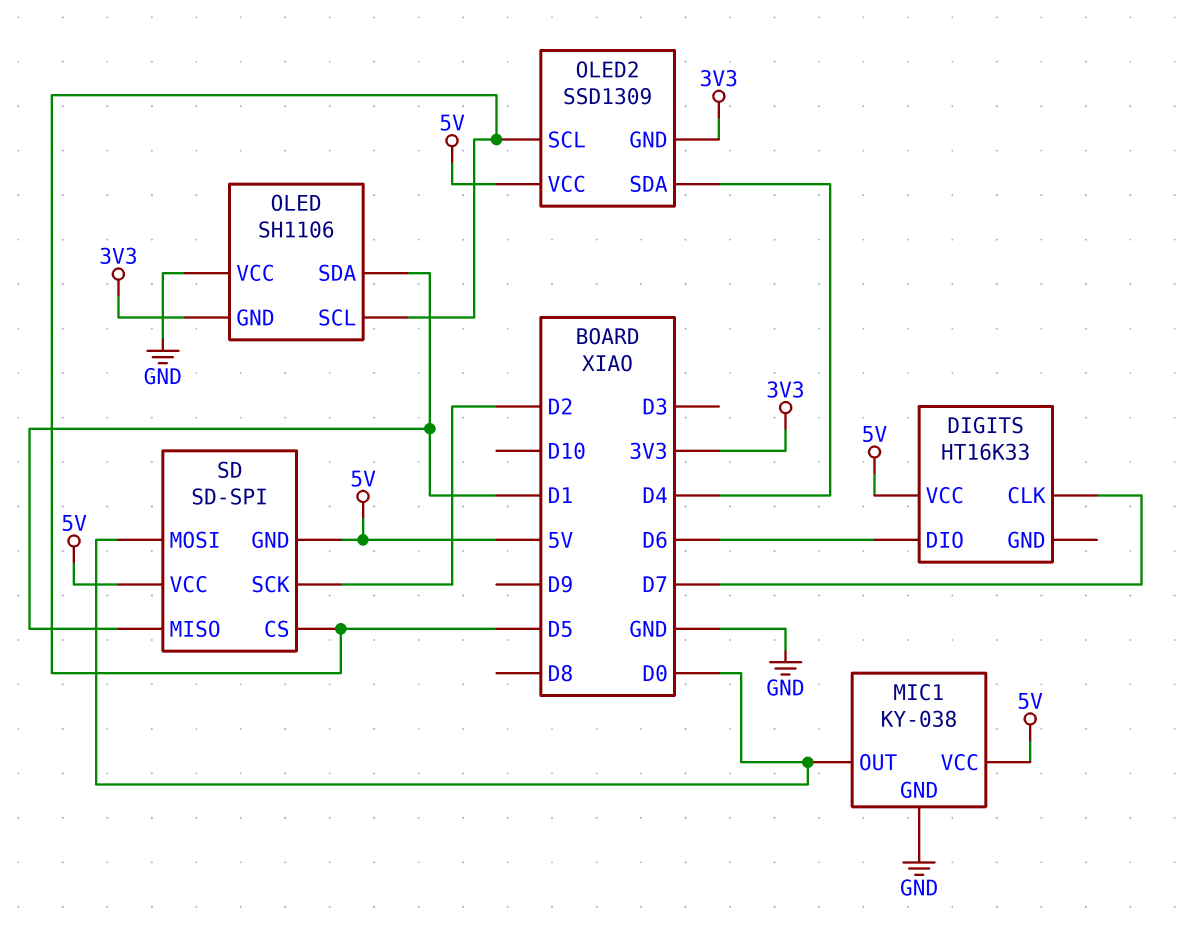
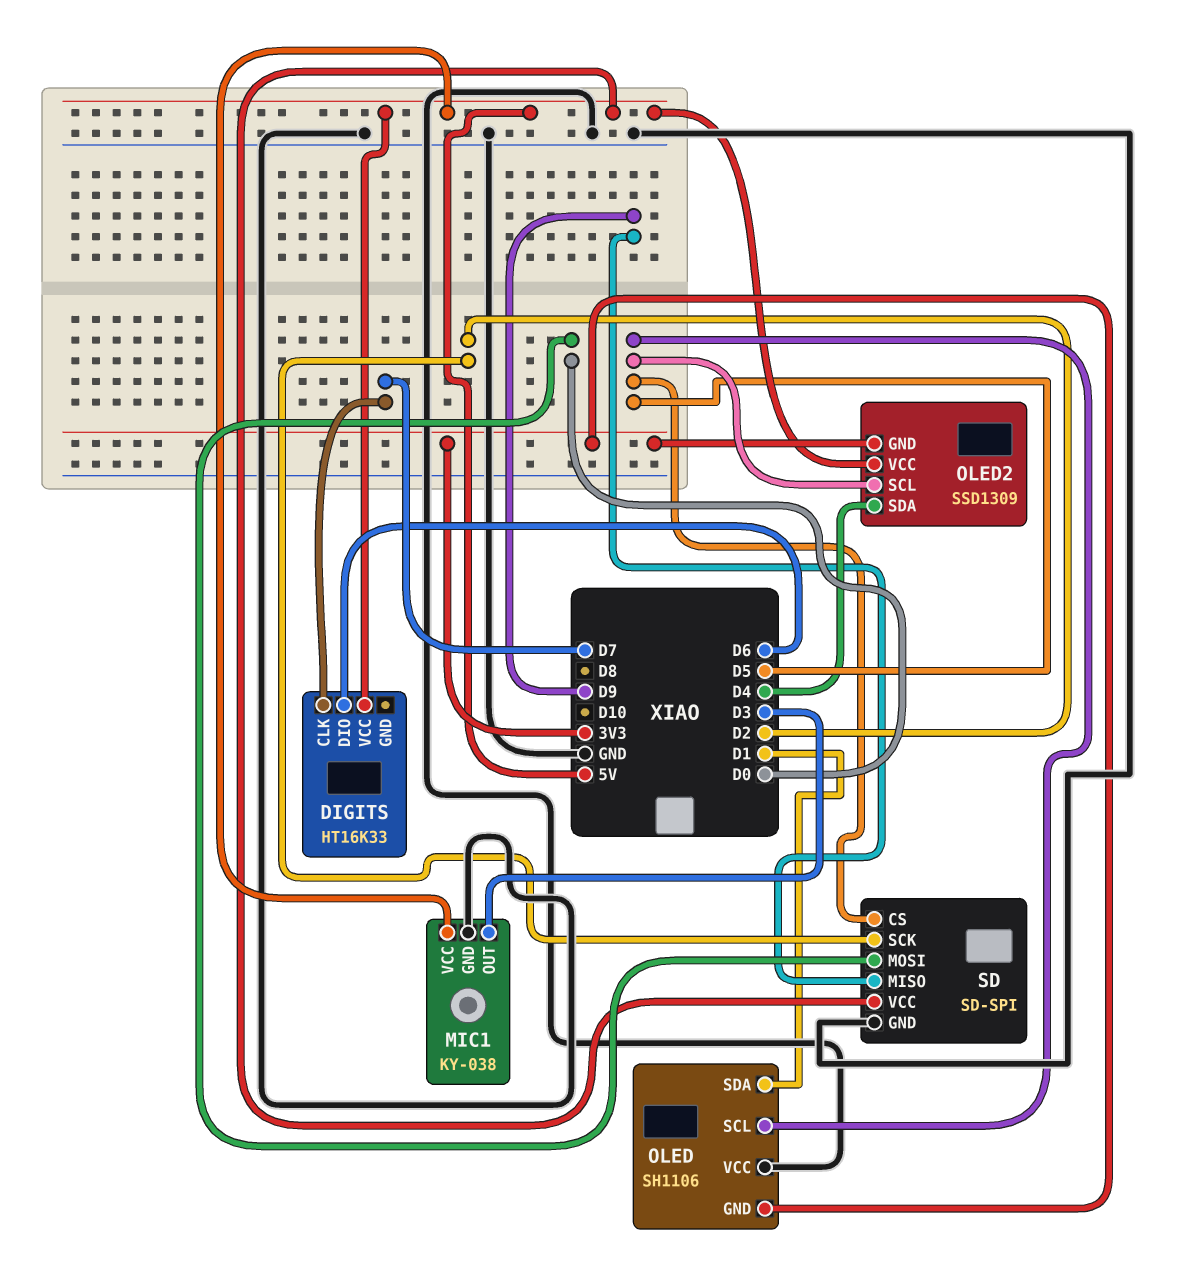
MIC1 pin OUT: D0 -> D3
SD pin GND: 5V -> GND
SD pin MISO: D1 -> D9

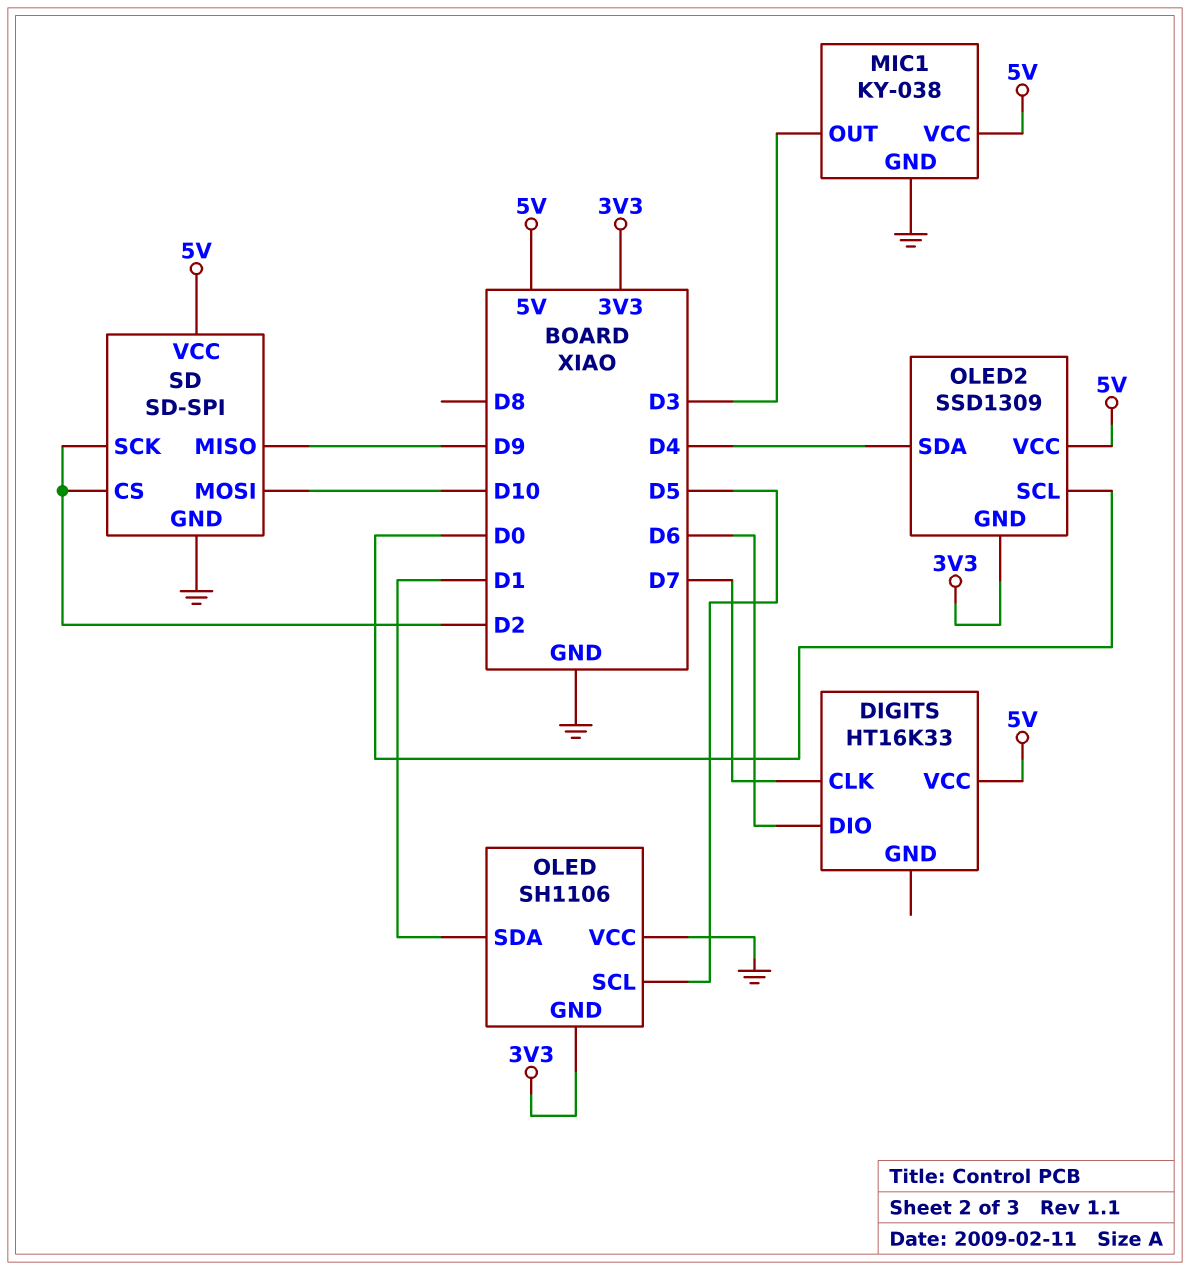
OLED2 pin SCL: D5 -> D0
SD pin CS: D5 -> D2
SD pin MOSI: D0 -> D10

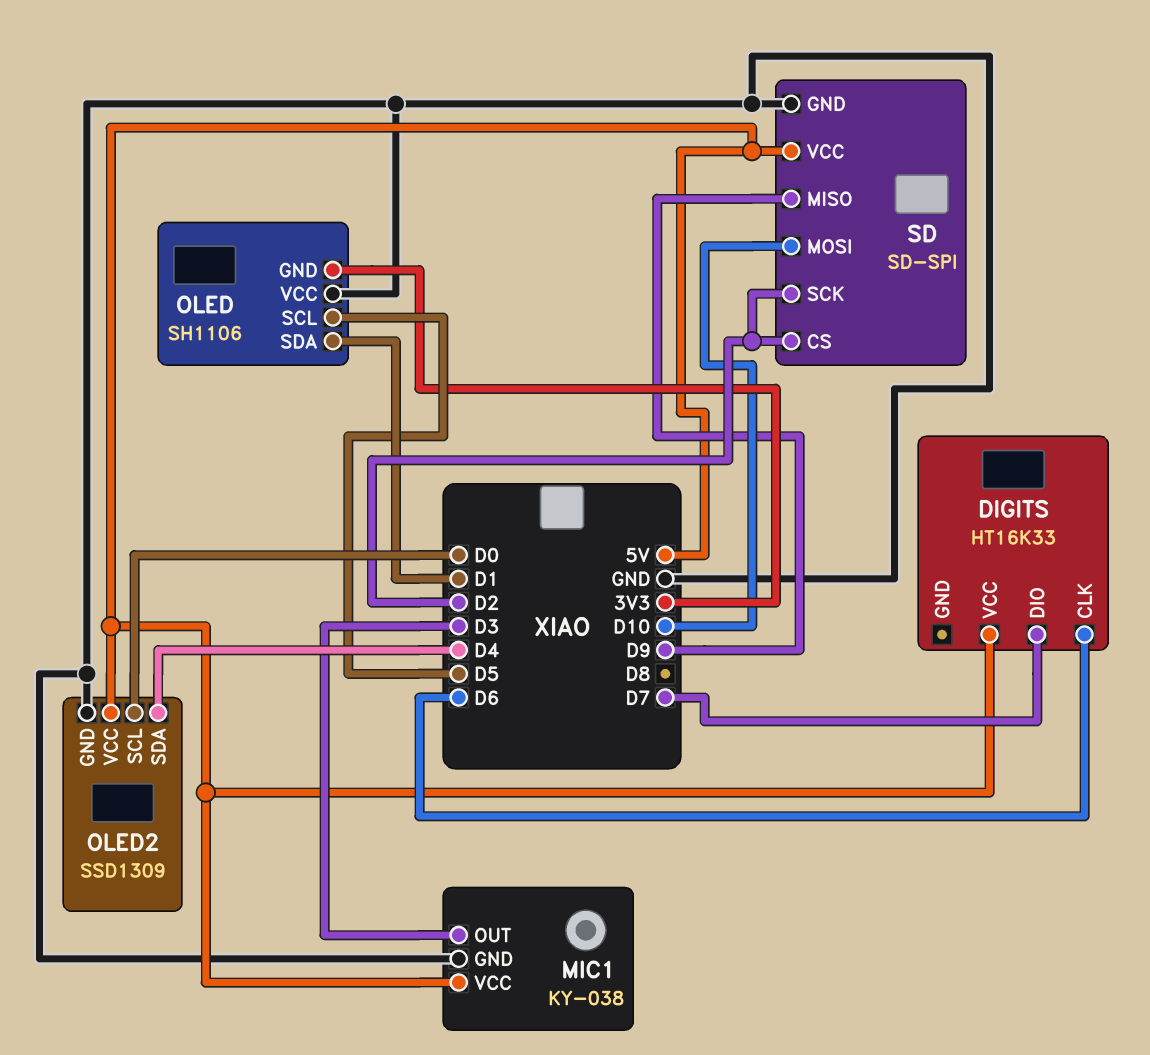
DIGITS pin CLK: D7 -> D6
DIGITS pin DIO: D6 -> D7
OLED2 pin GND: 3V3 -> GND

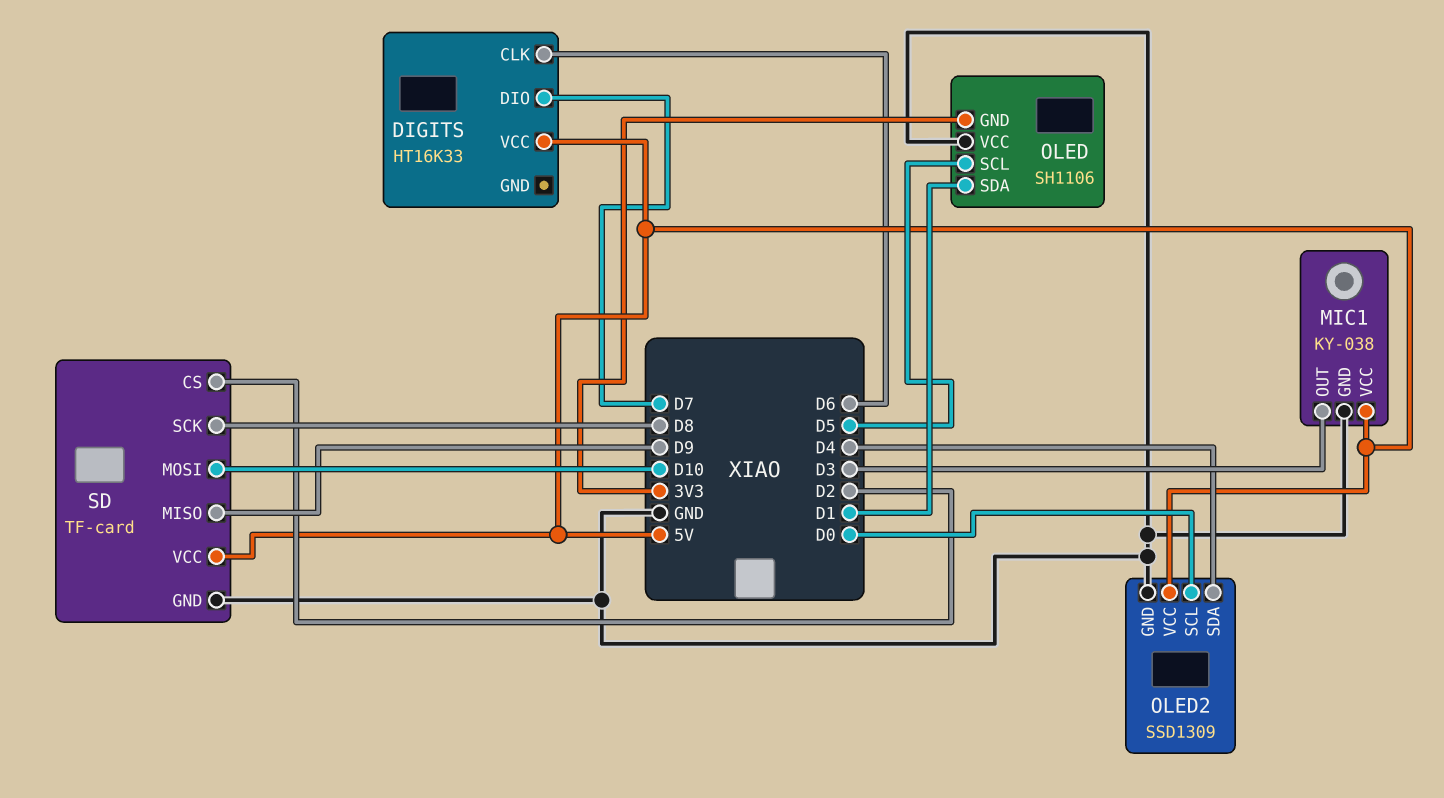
SD: SD-SPI -> TF-card
SD pin SCK: D2 -> D8

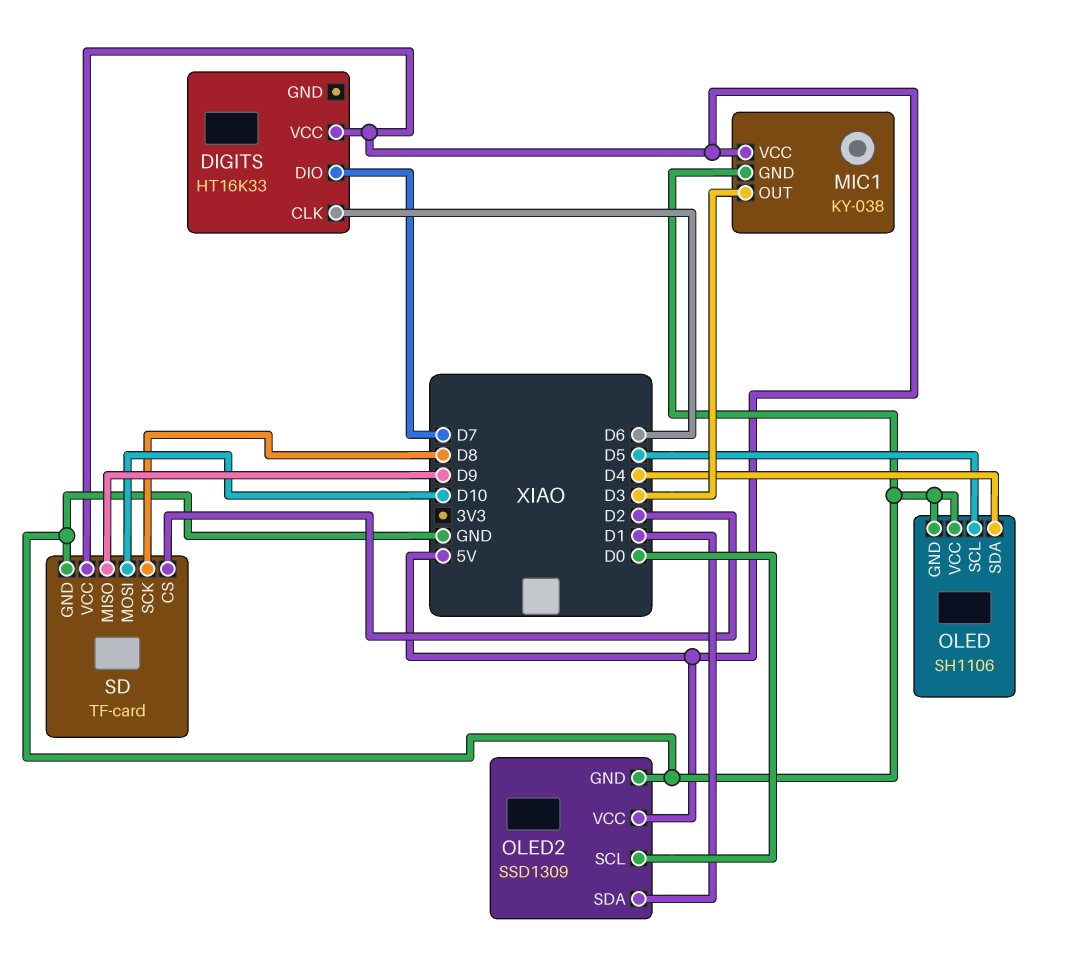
OLED pin GND: 3V3 -> GND
OLED pin SDA: D1 -> D4
OLED2 pin SDA: D4 -> D1

